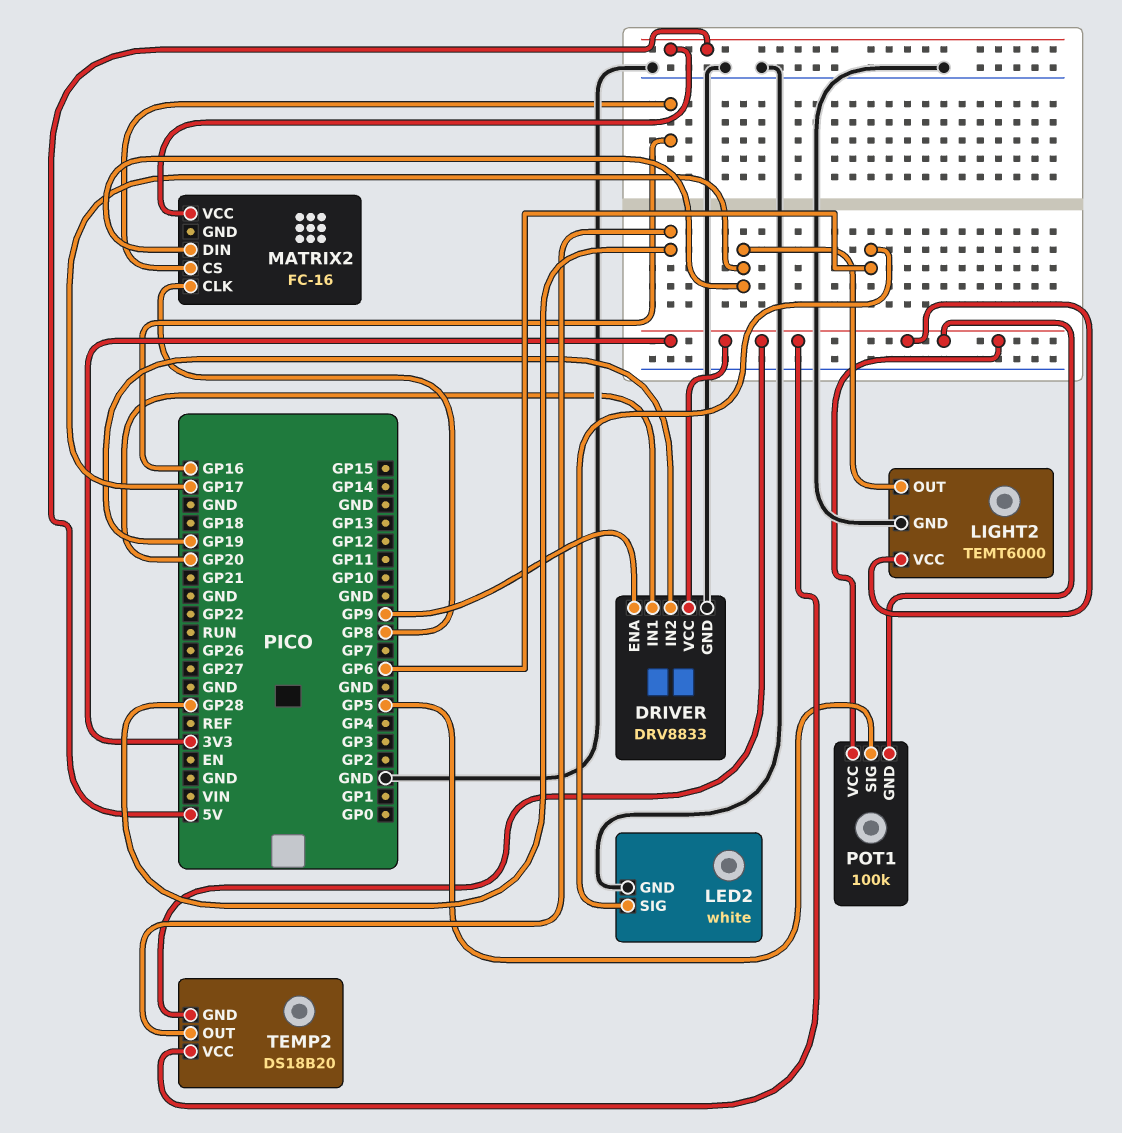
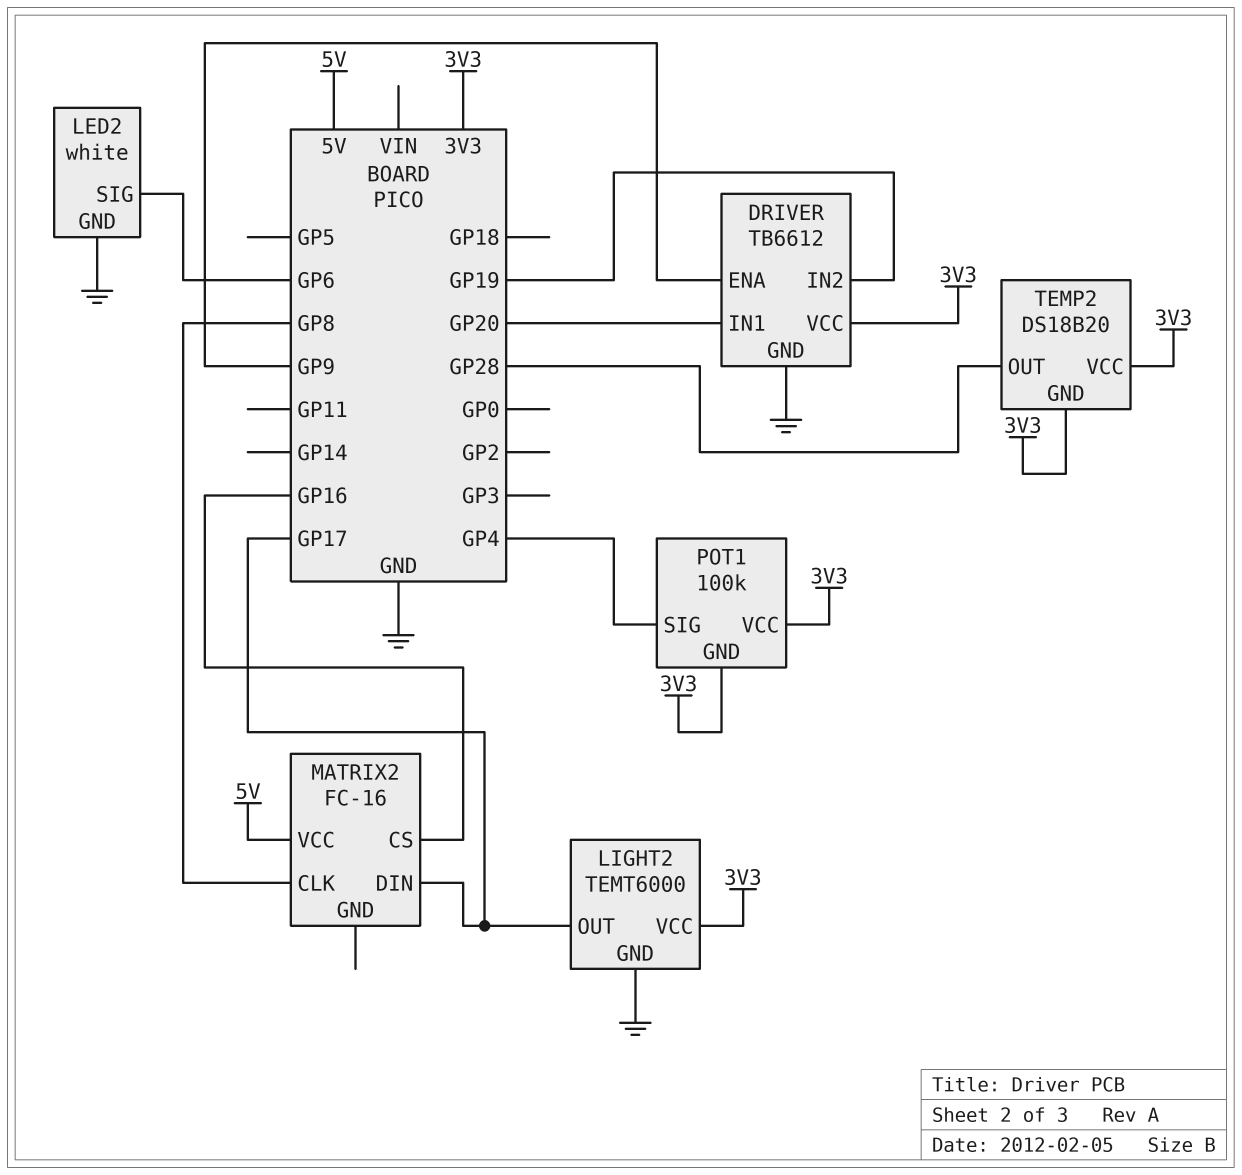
DRIVER: DRV8833 -> TB6612
POT1 pin SIG: GP5 -> GP4

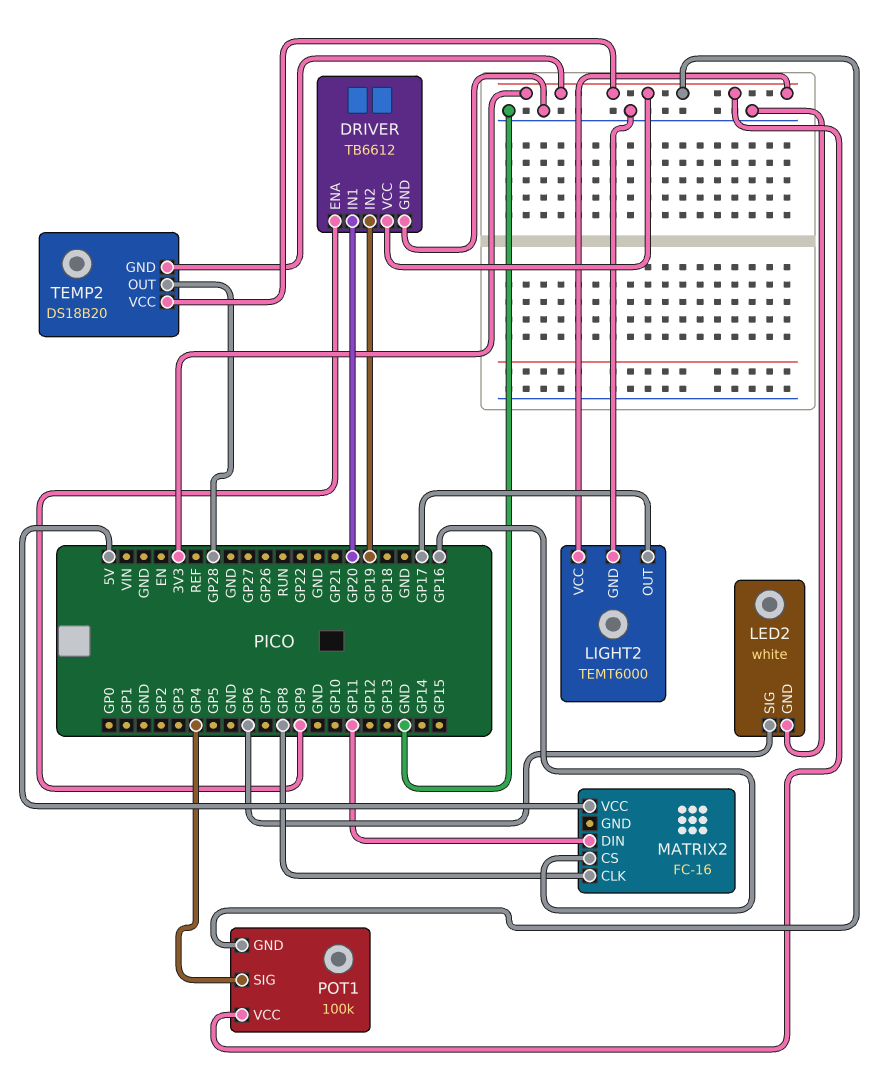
MATRIX2 pin DIN: GP17 -> GP11

